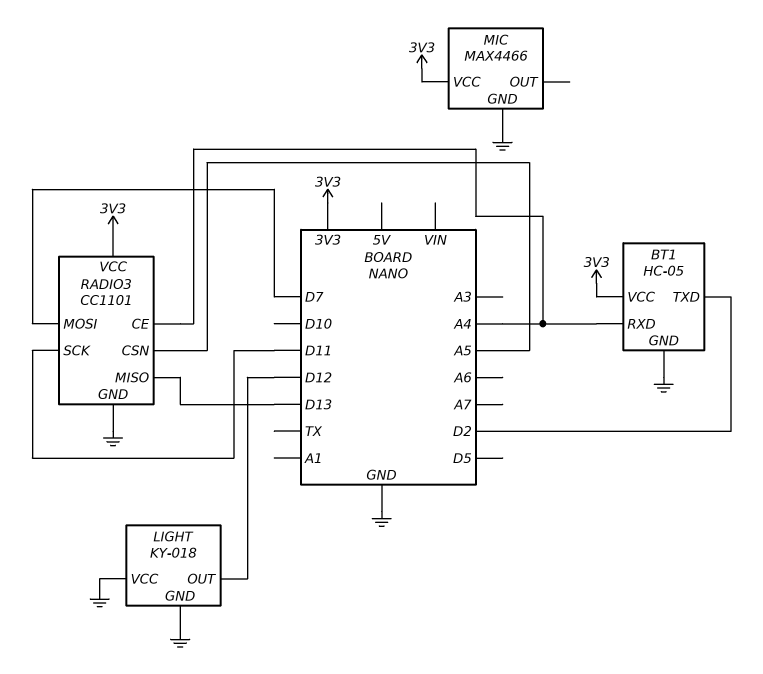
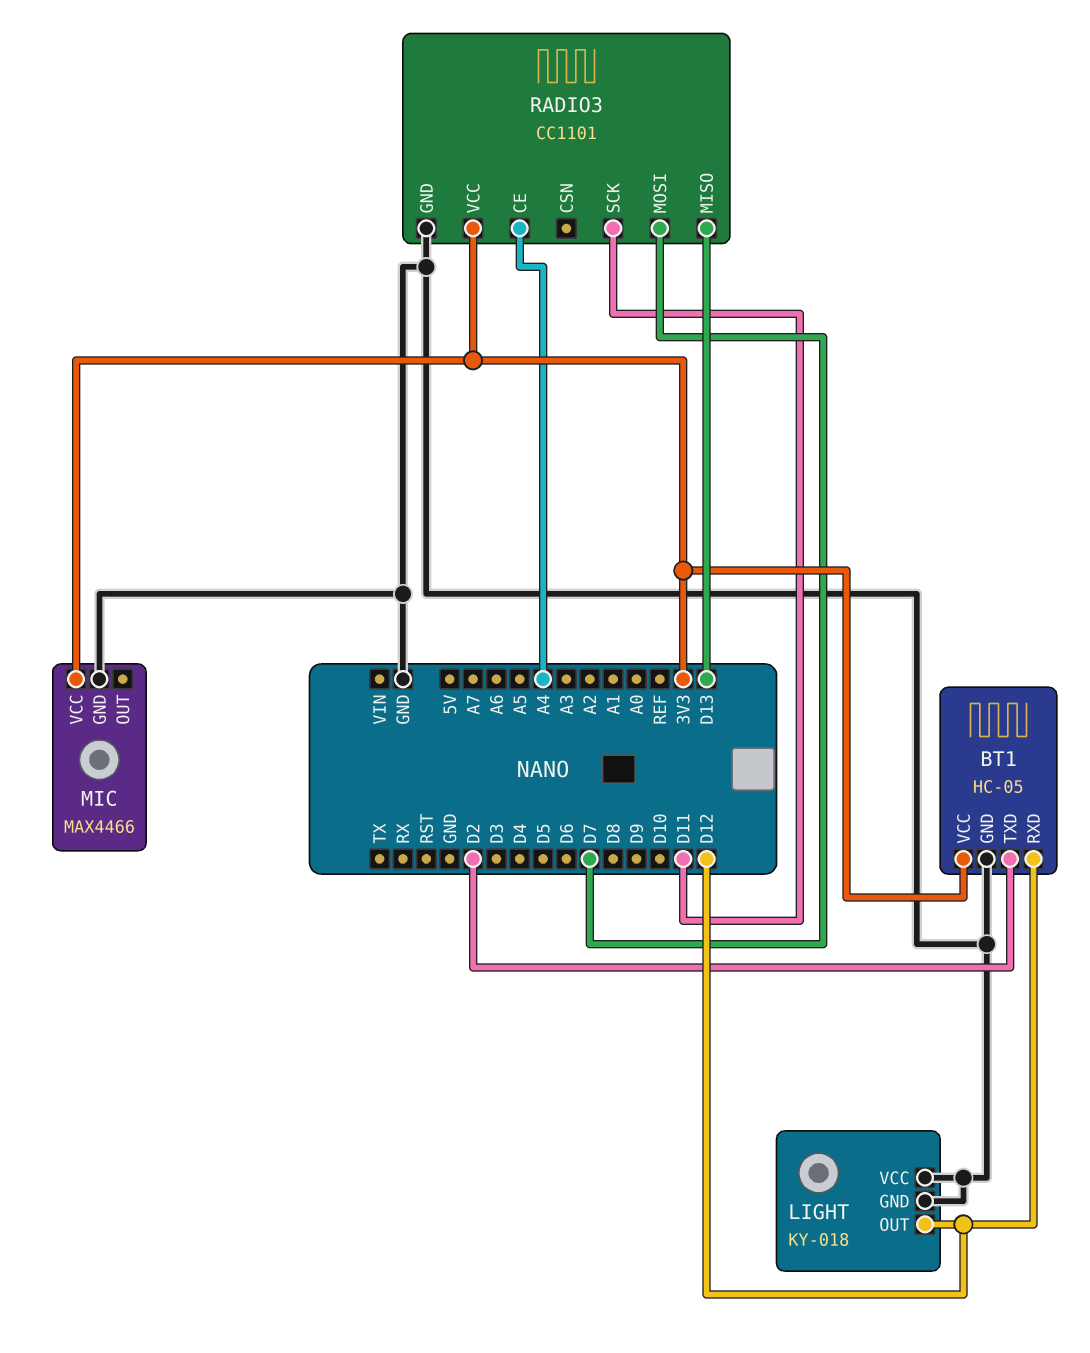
BT1 pin RXD: A4 -> D12
RADIO3 pin CSN: A5 -> none

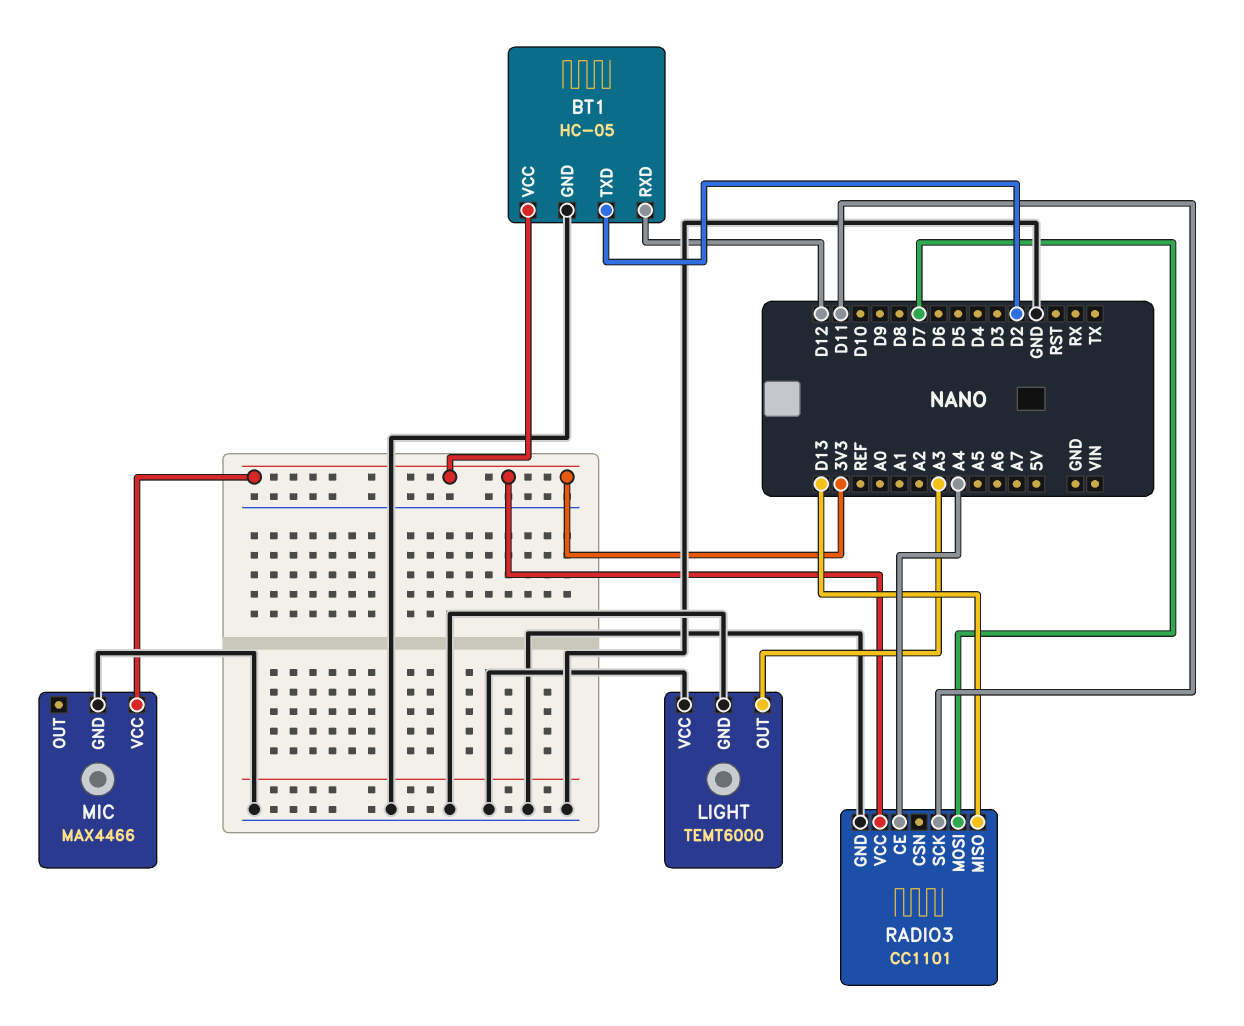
LIGHT: KY-018 -> TEMT6000
LIGHT pin OUT: D12 -> A3

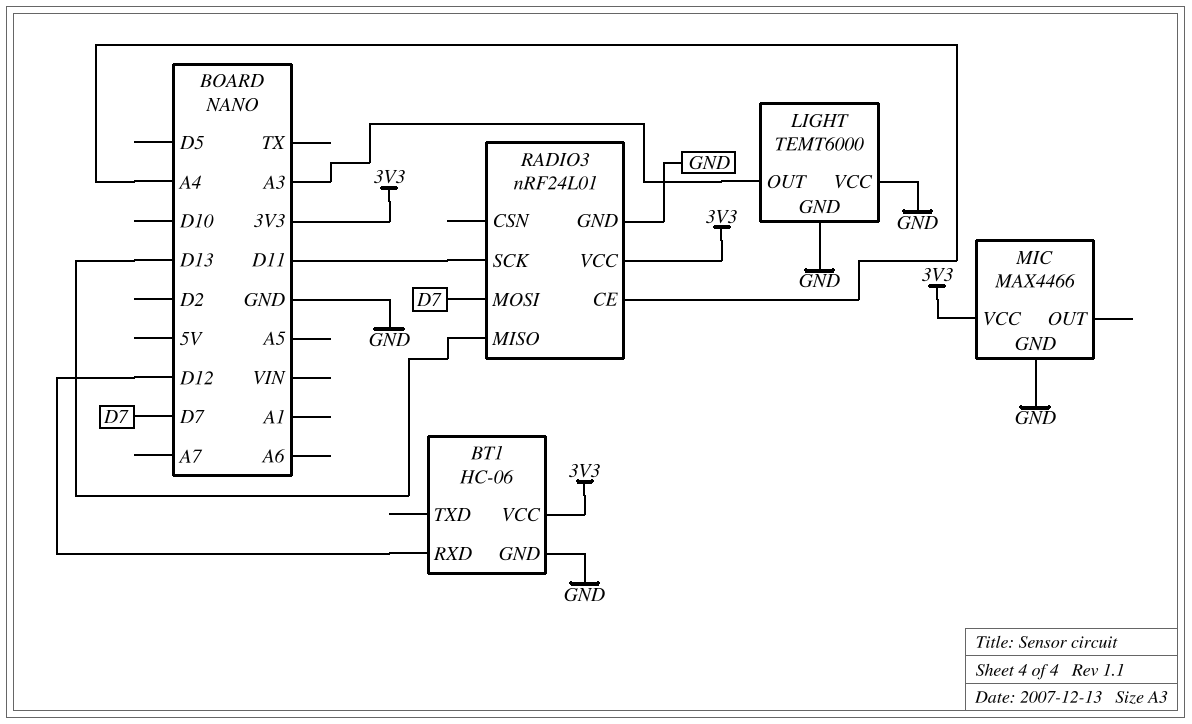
BT1: HC-05 -> HC-06
BT1 pin TXD: D2 -> none
RADIO3: CC1101 -> nRF24L01

